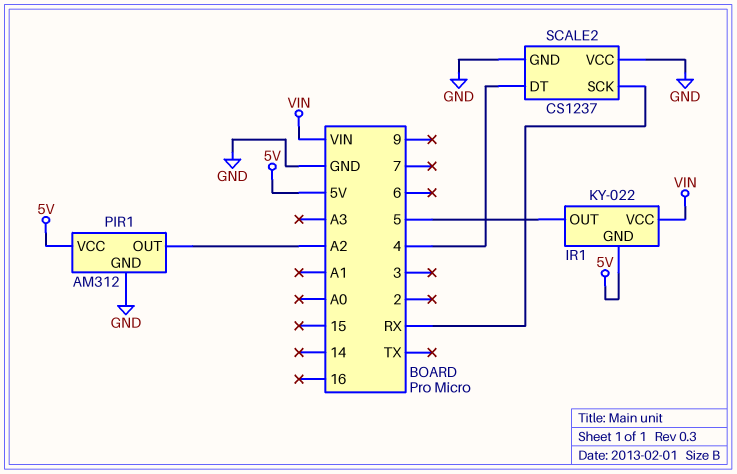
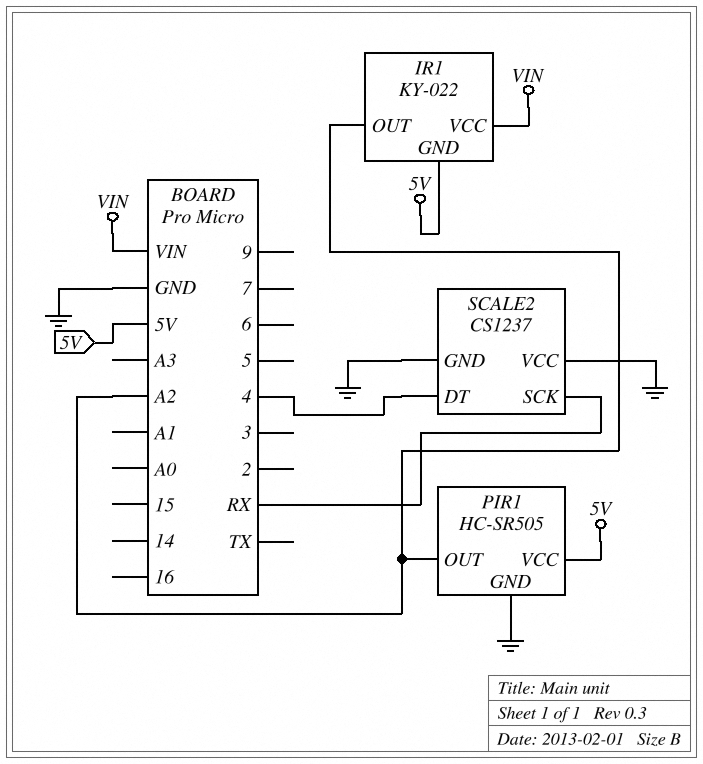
IR1 pin OUT: 5 -> A2
PIR1: AM312 -> HC-SR505

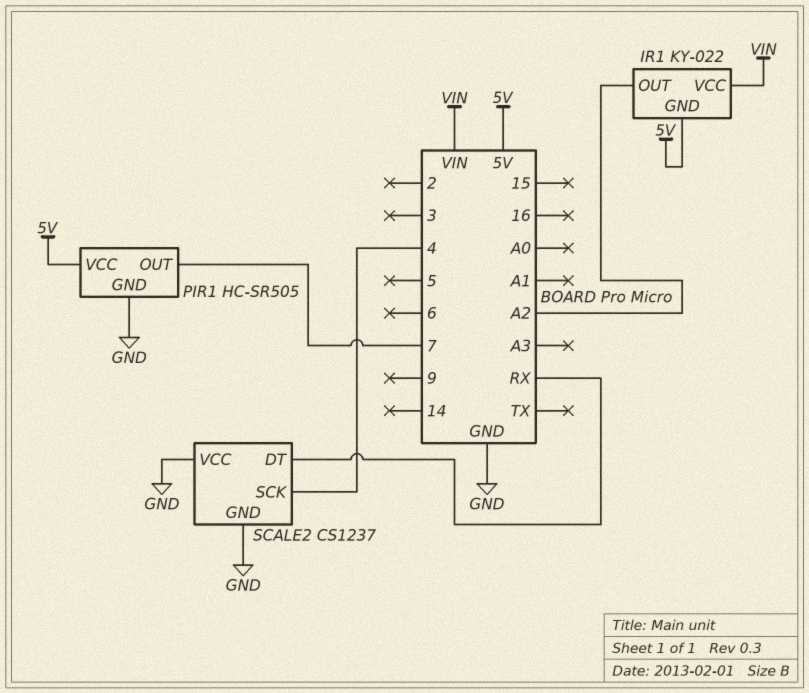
PIR1 pin OUT: A2 -> 7
SCALE2 pin DT: 4 -> RX
SCALE2 pin SCK: RX -> 4

